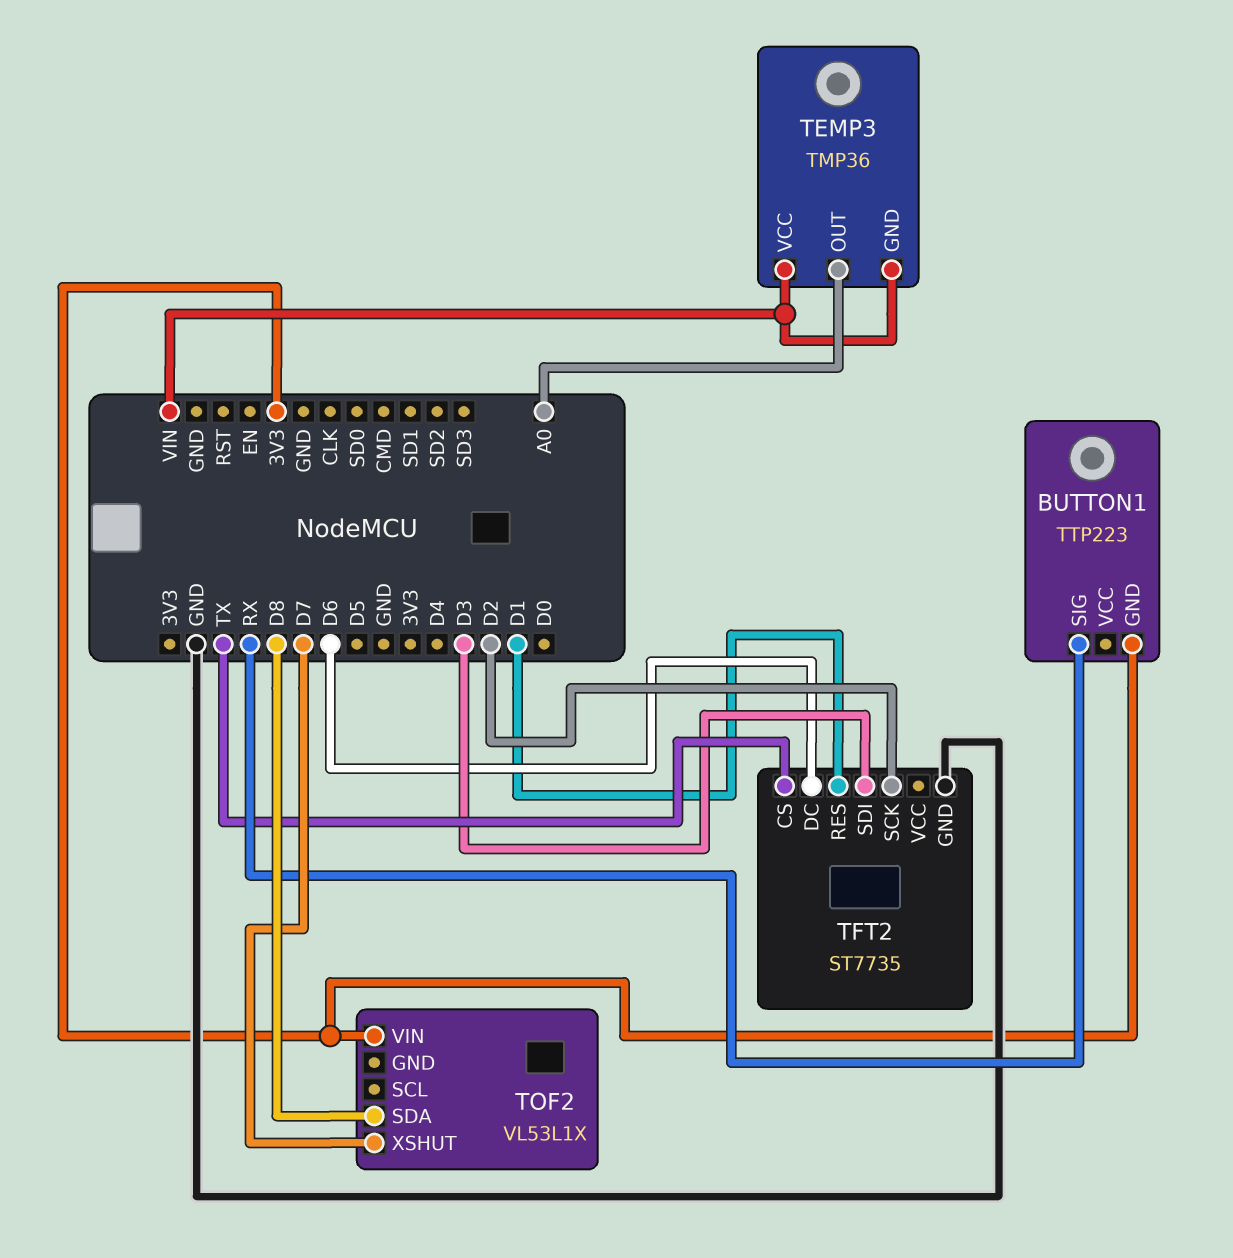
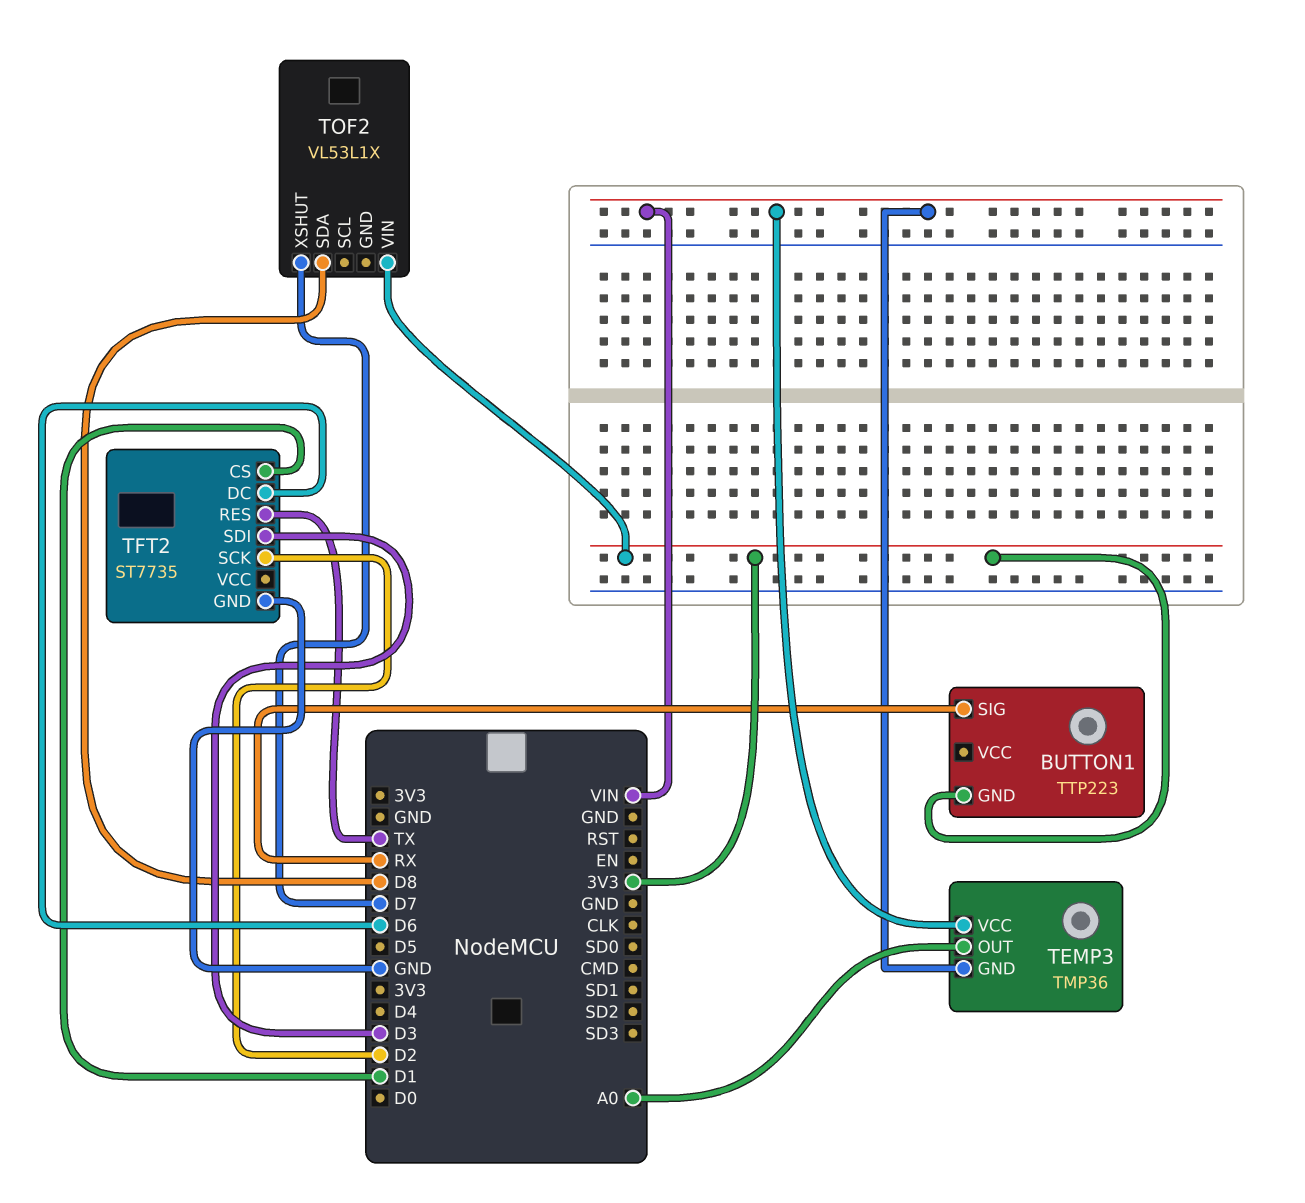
TFT2 pin CS: TX -> D1
TFT2 pin RES: D1 -> TX

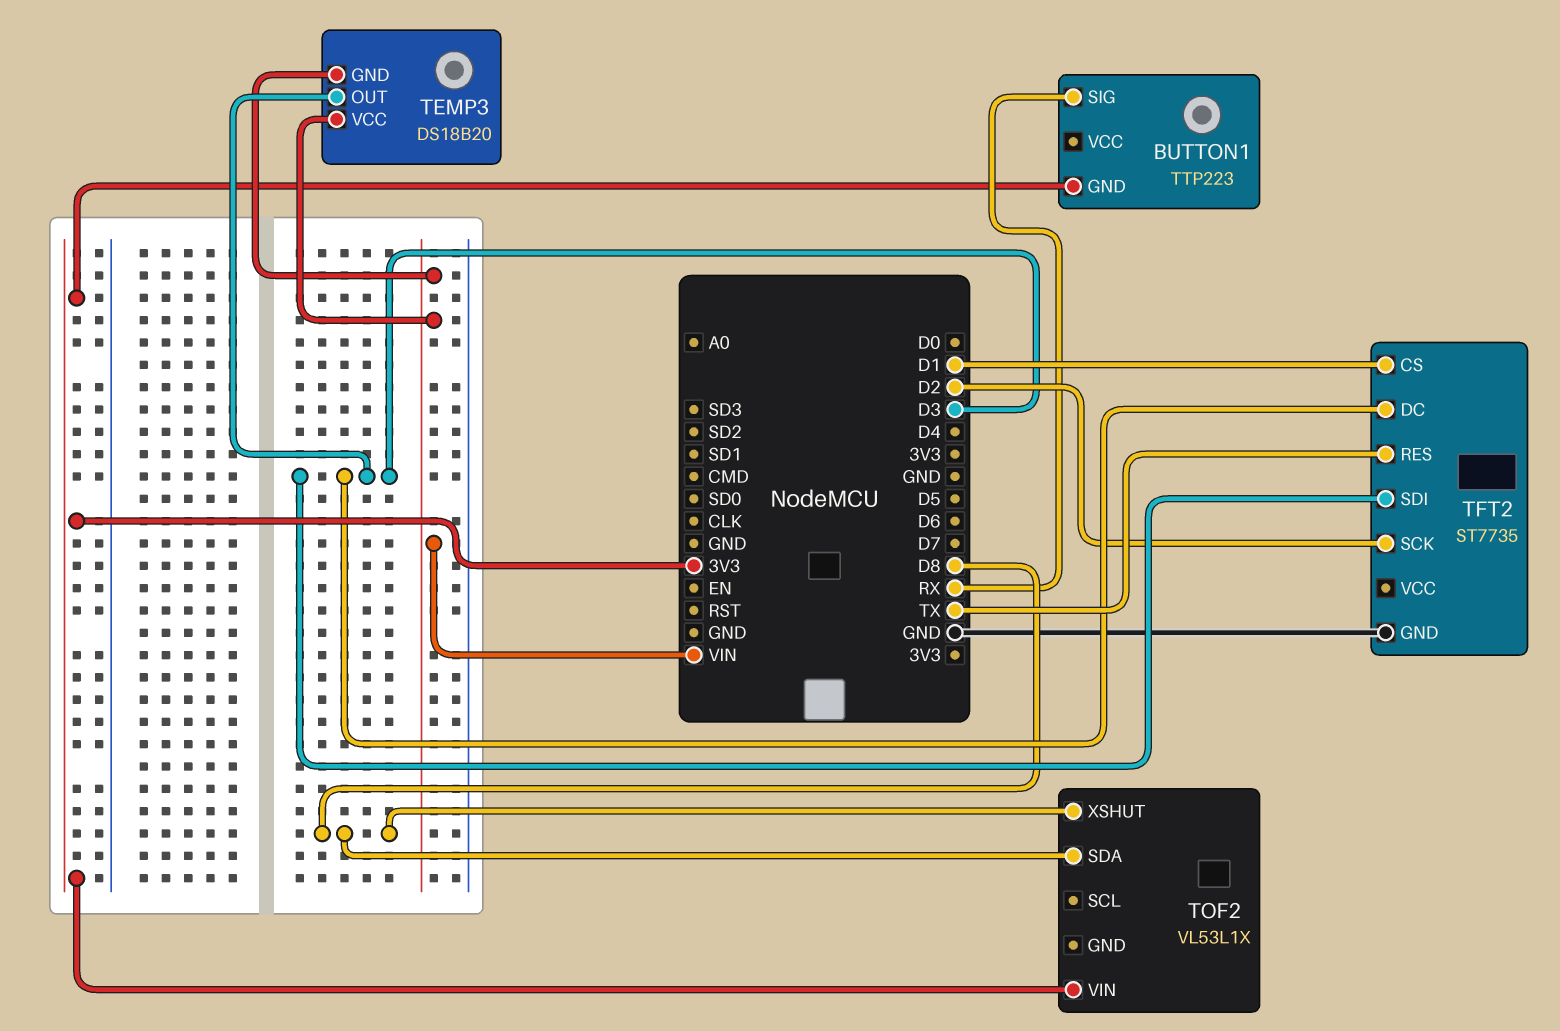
TEMP3: TMP36 -> DS18B20
TEMP3 pin OUT: A0 -> D3
TFT2 pin DC: D6 -> D3
TOF2 pin XSHUT: D7 -> D8

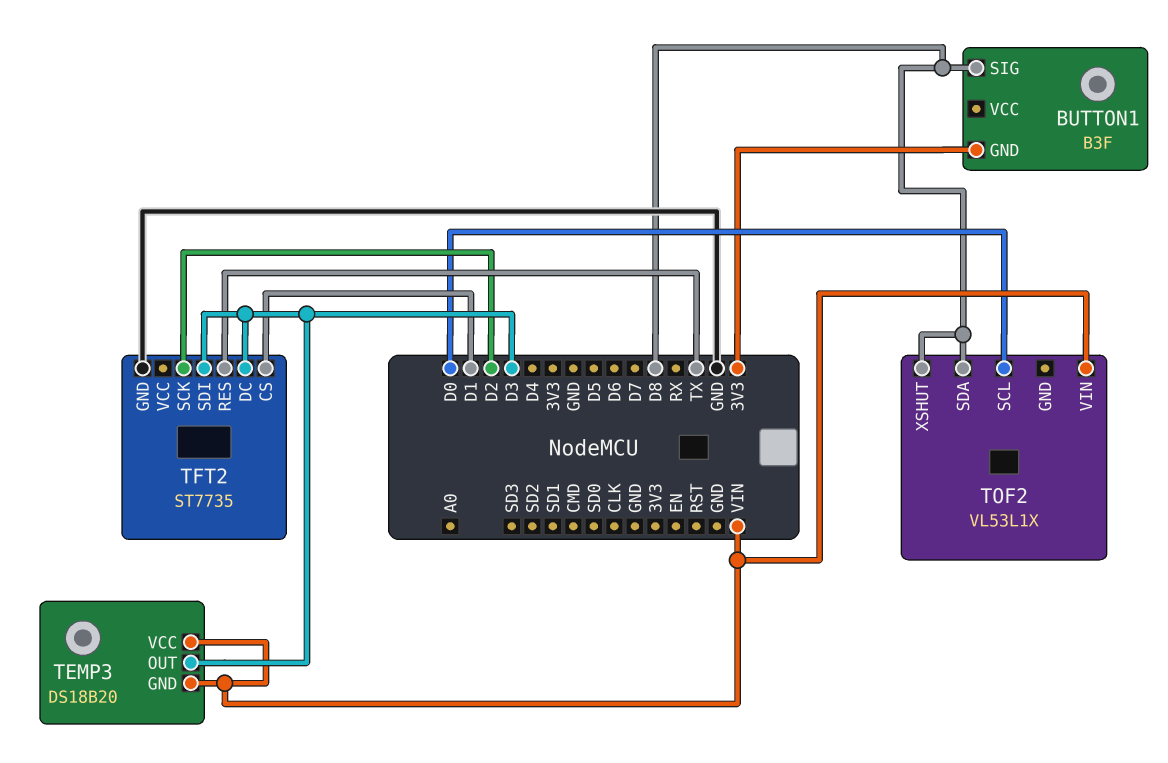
BUTTON1: TTP223 -> B3F
BUTTON1 pin SIG: RX -> D8
TOF2 pin SCL: none -> D0
TOF2 pin VIN: 3V3 -> VIN

